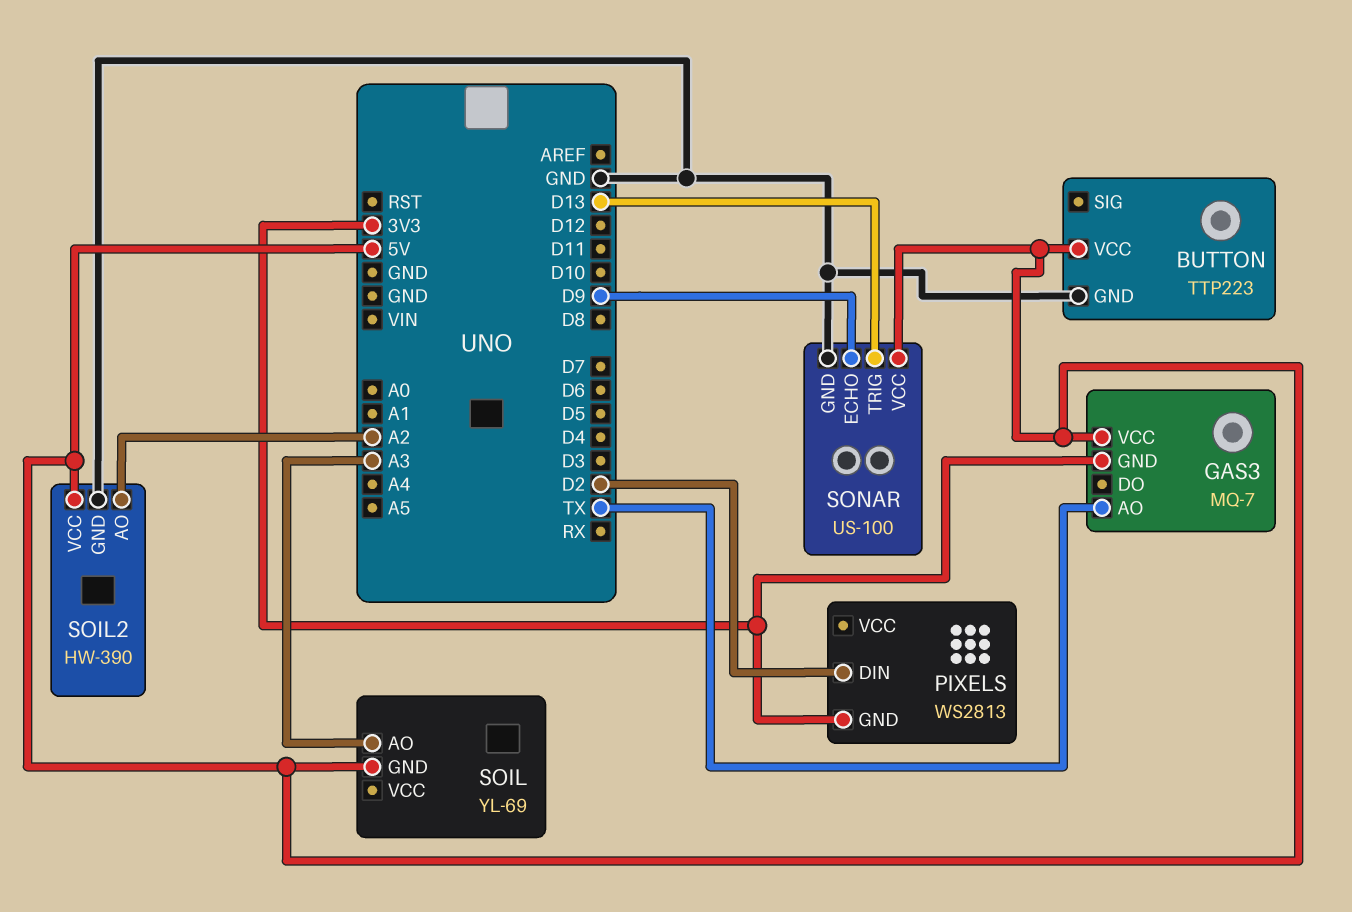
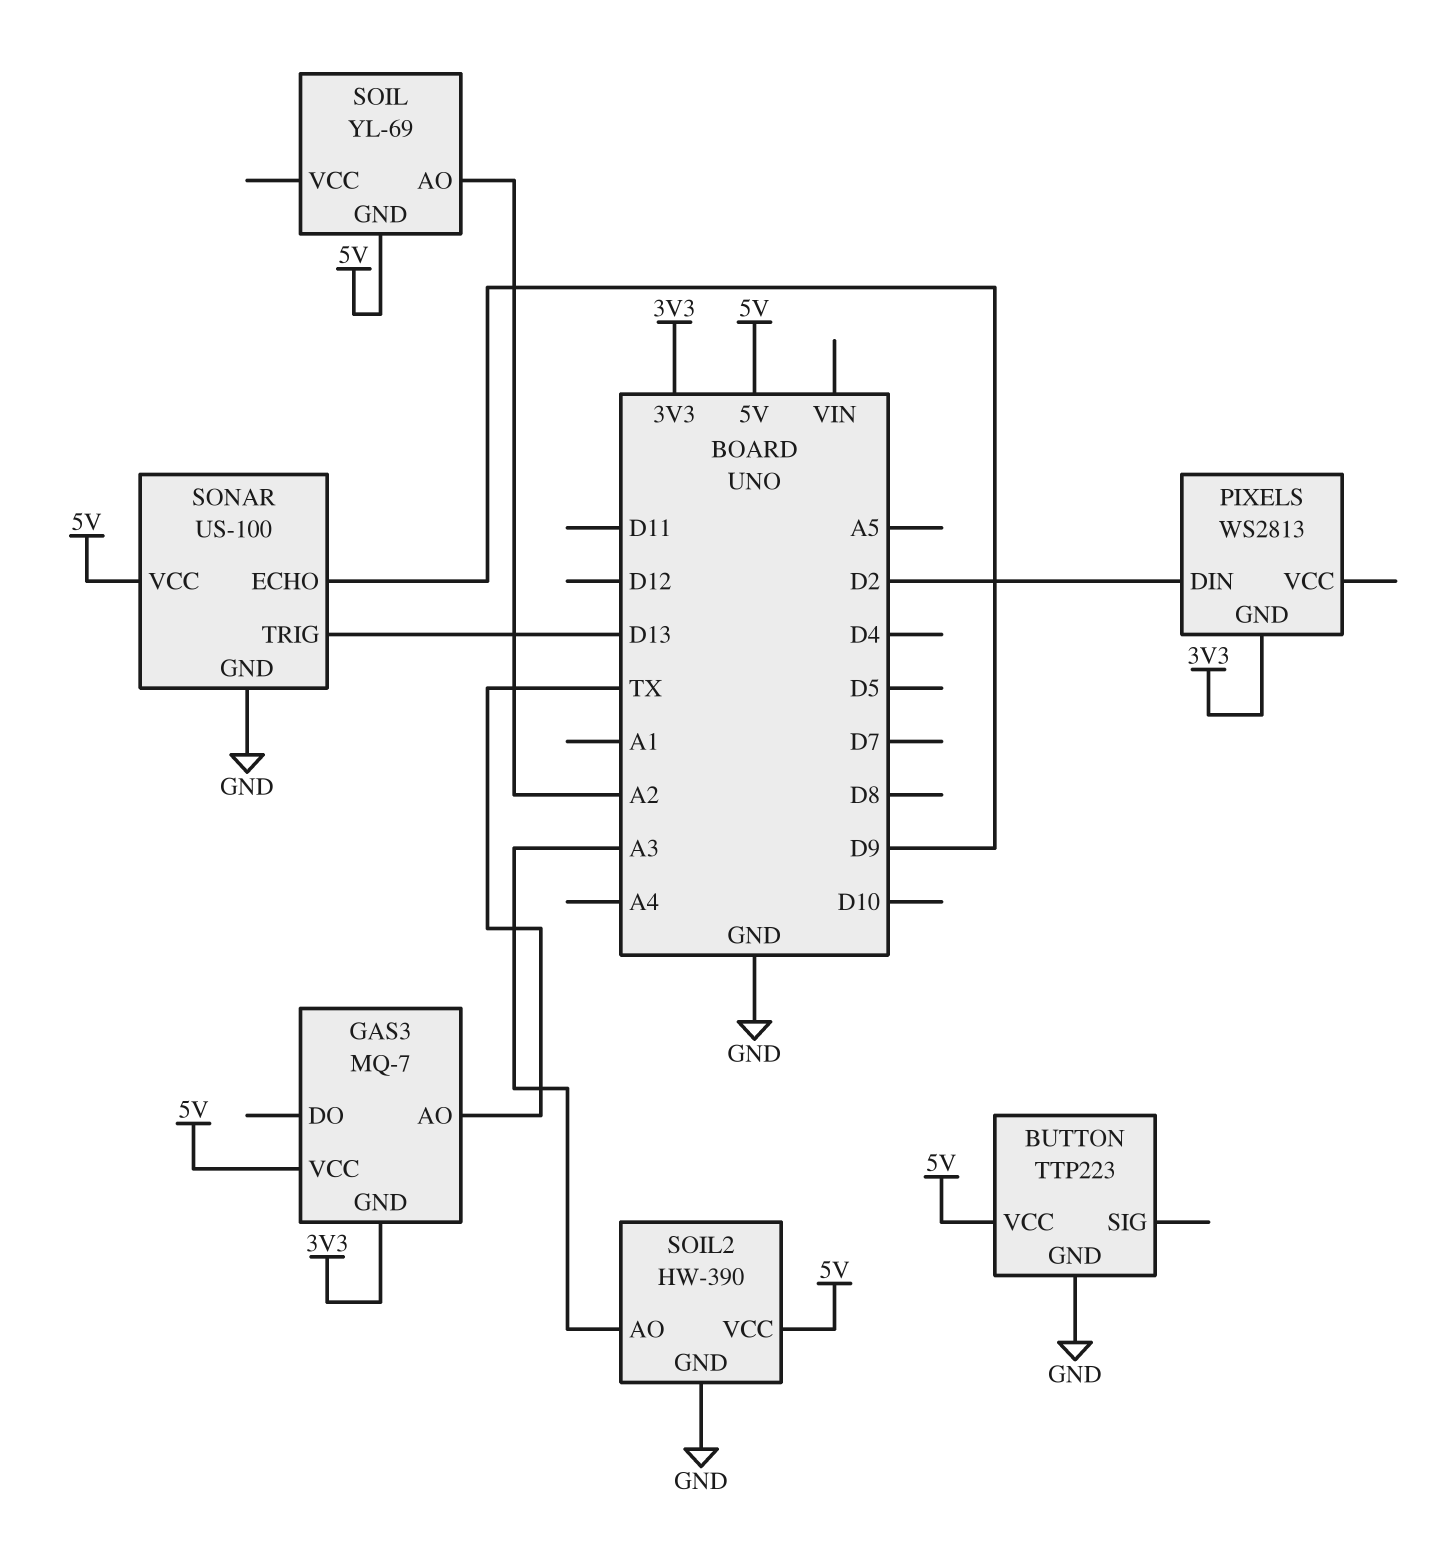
SOIL pin AO: A3 -> A2
SOIL2 pin AO: A2 -> A3

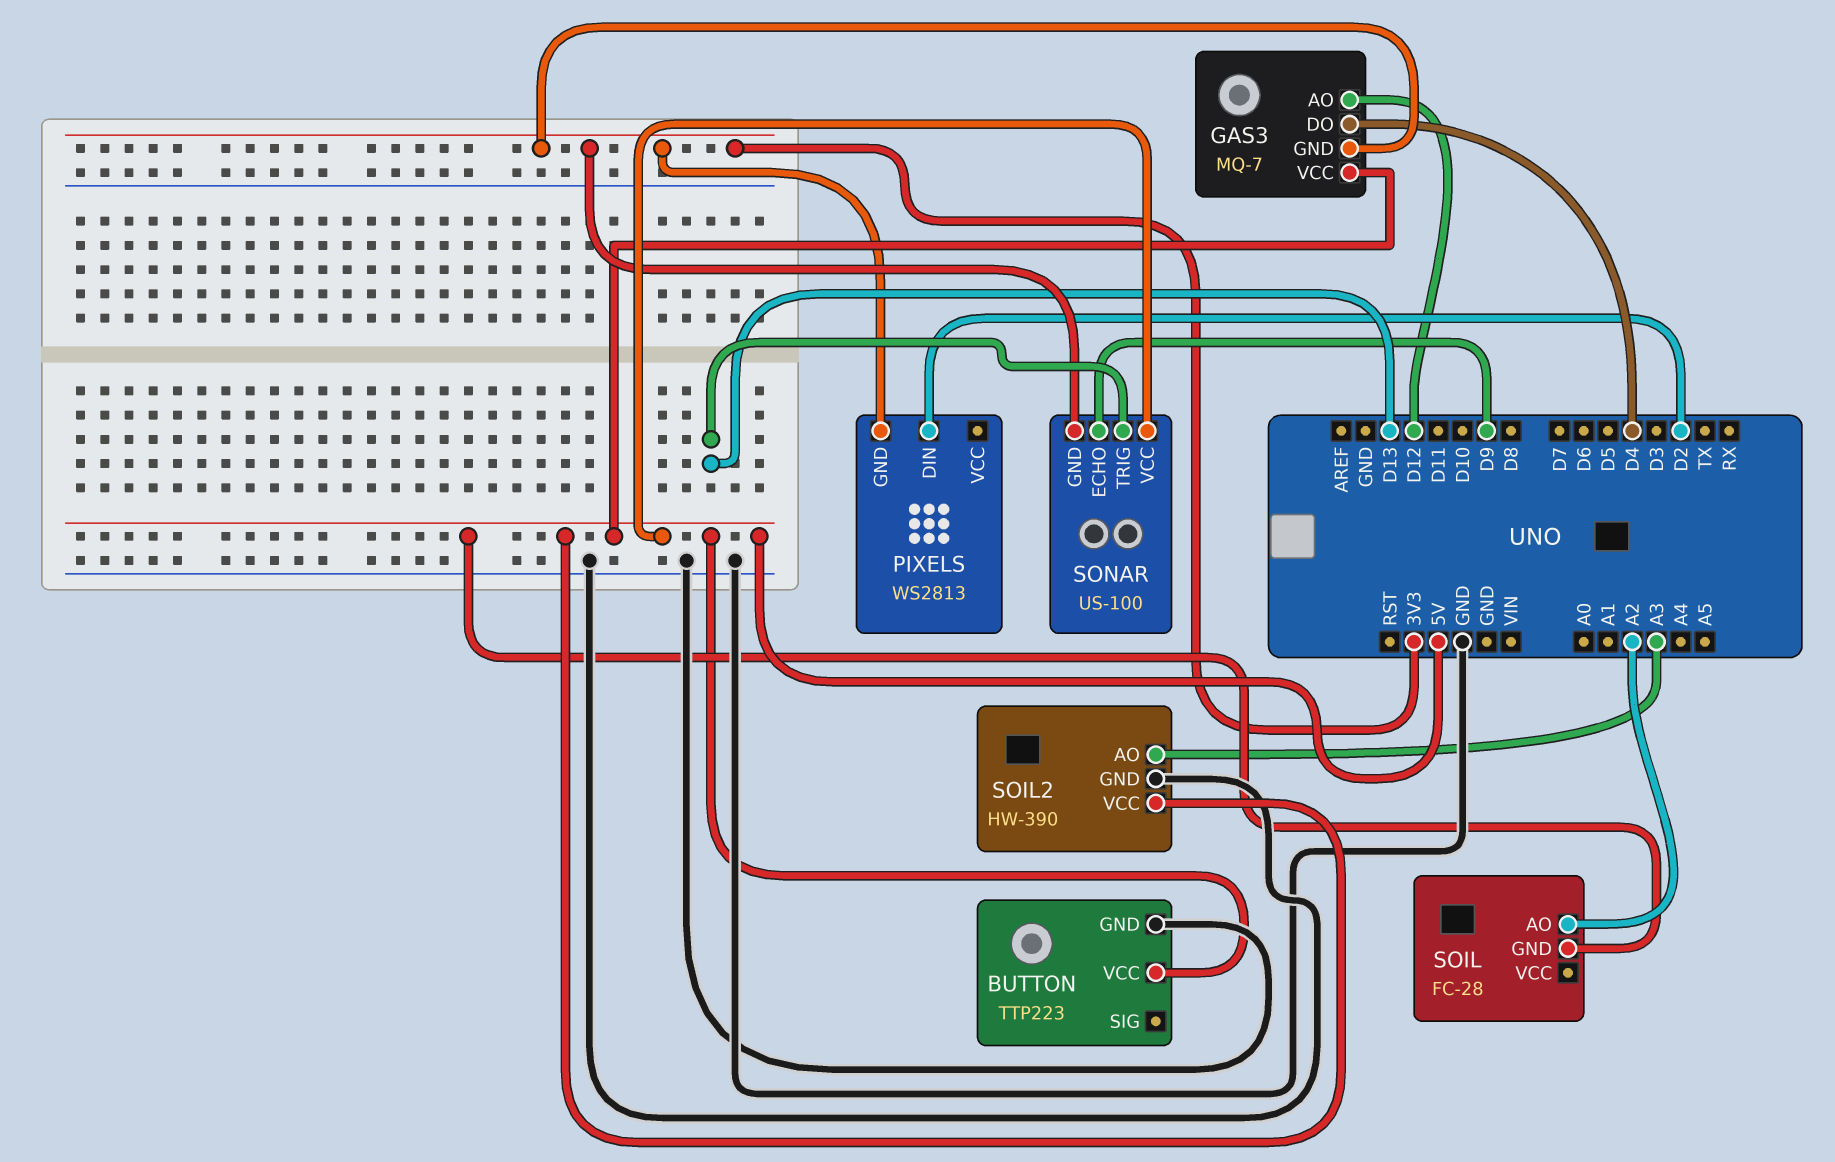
GAS3 pin AO: TX -> D12
GAS3 pin DO: none -> D4
SOIL: YL-69 -> FC-28
SONAR pin GND: GND -> 3V3

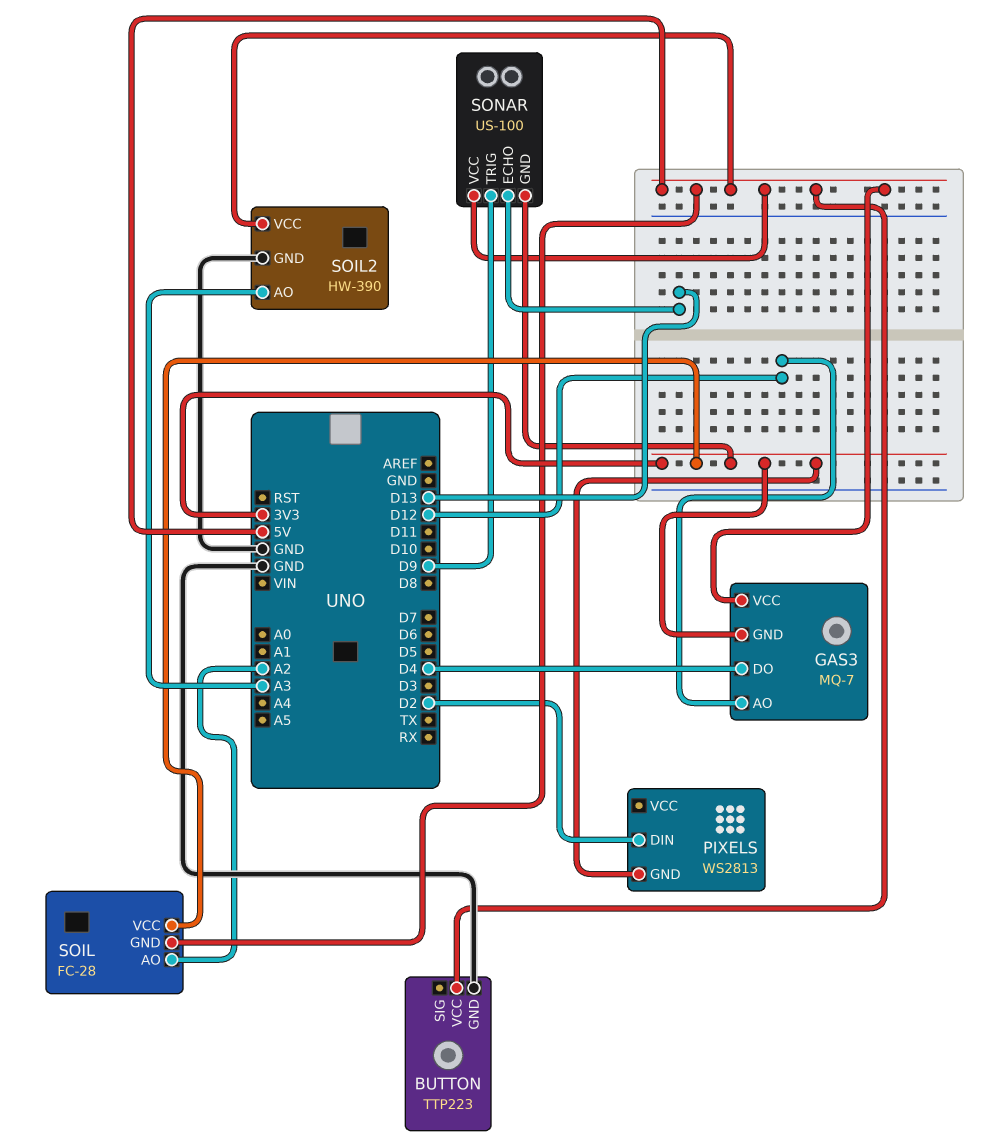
SOIL pin VCC: none -> 3V3
SONAR pin ECHO: D9 -> D13
SONAR pin TRIG: D13 -> D9

